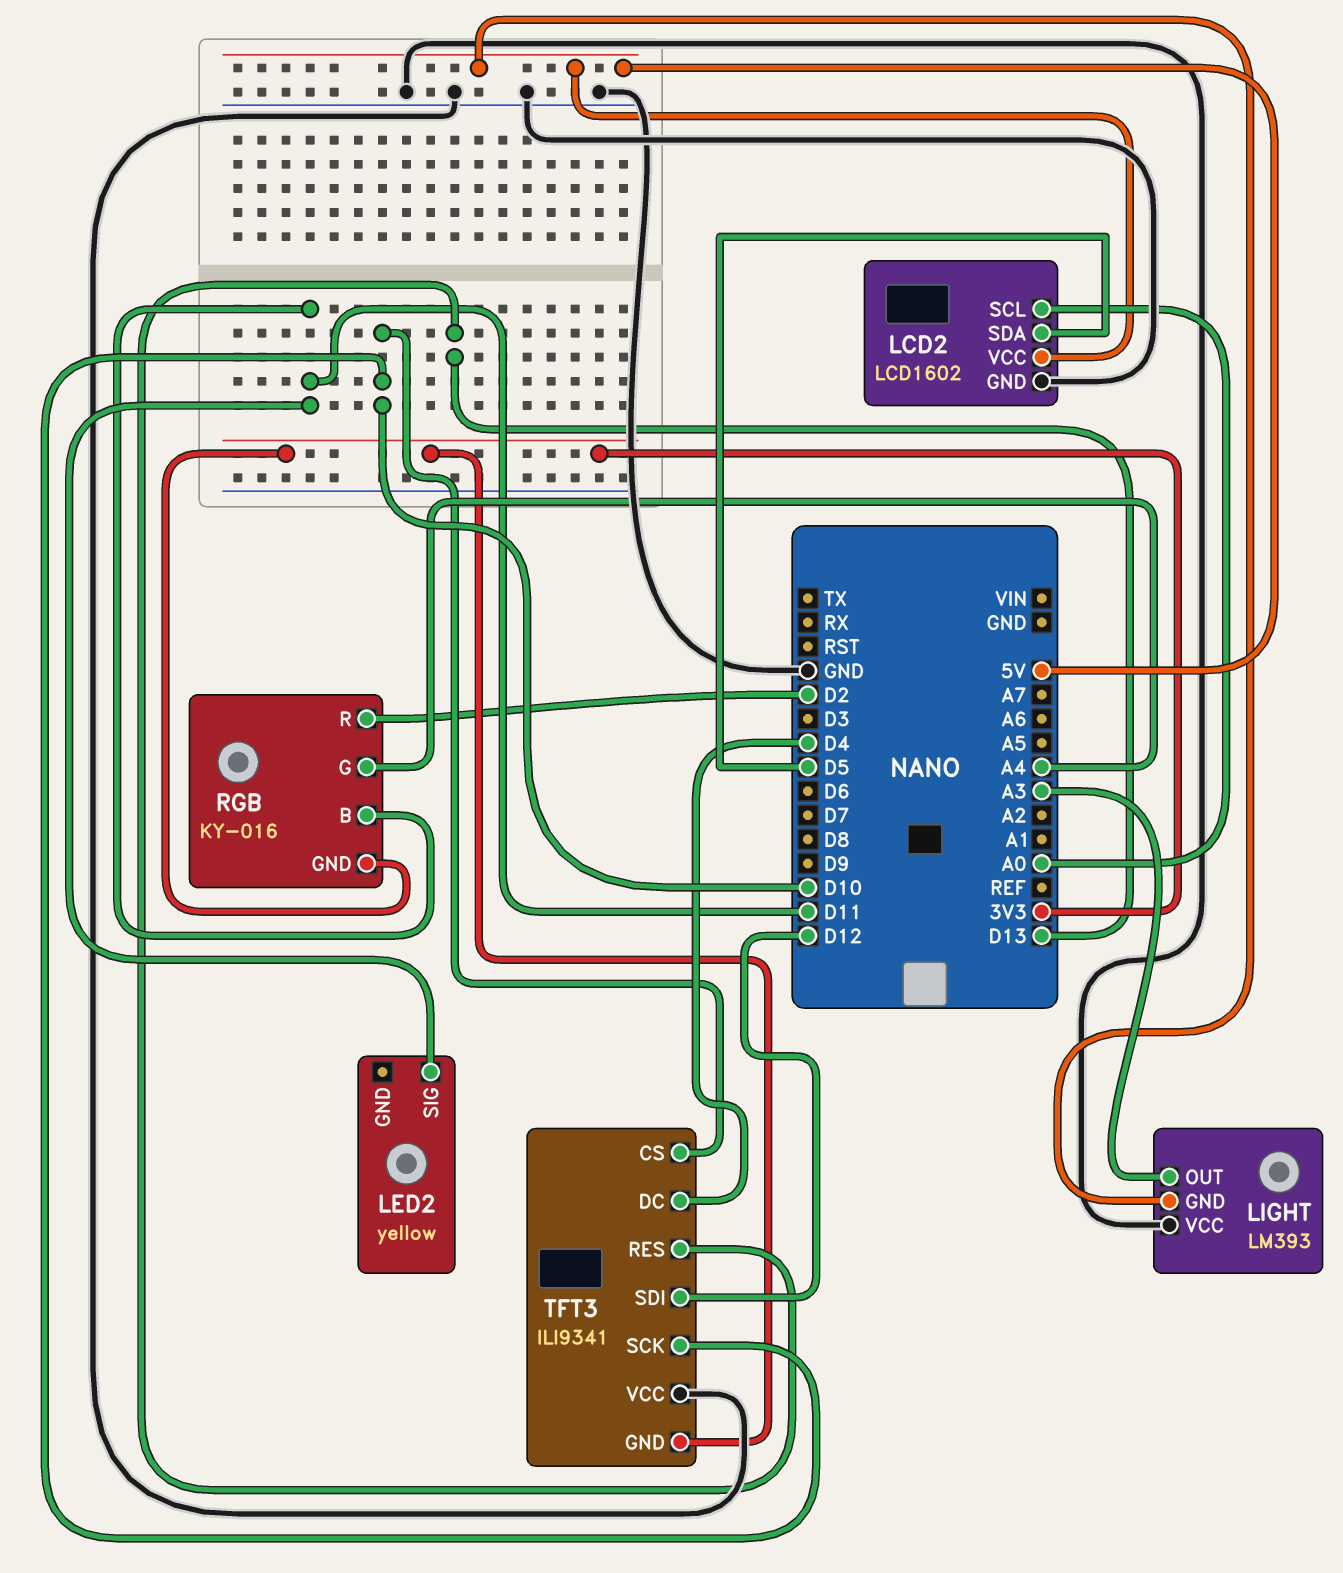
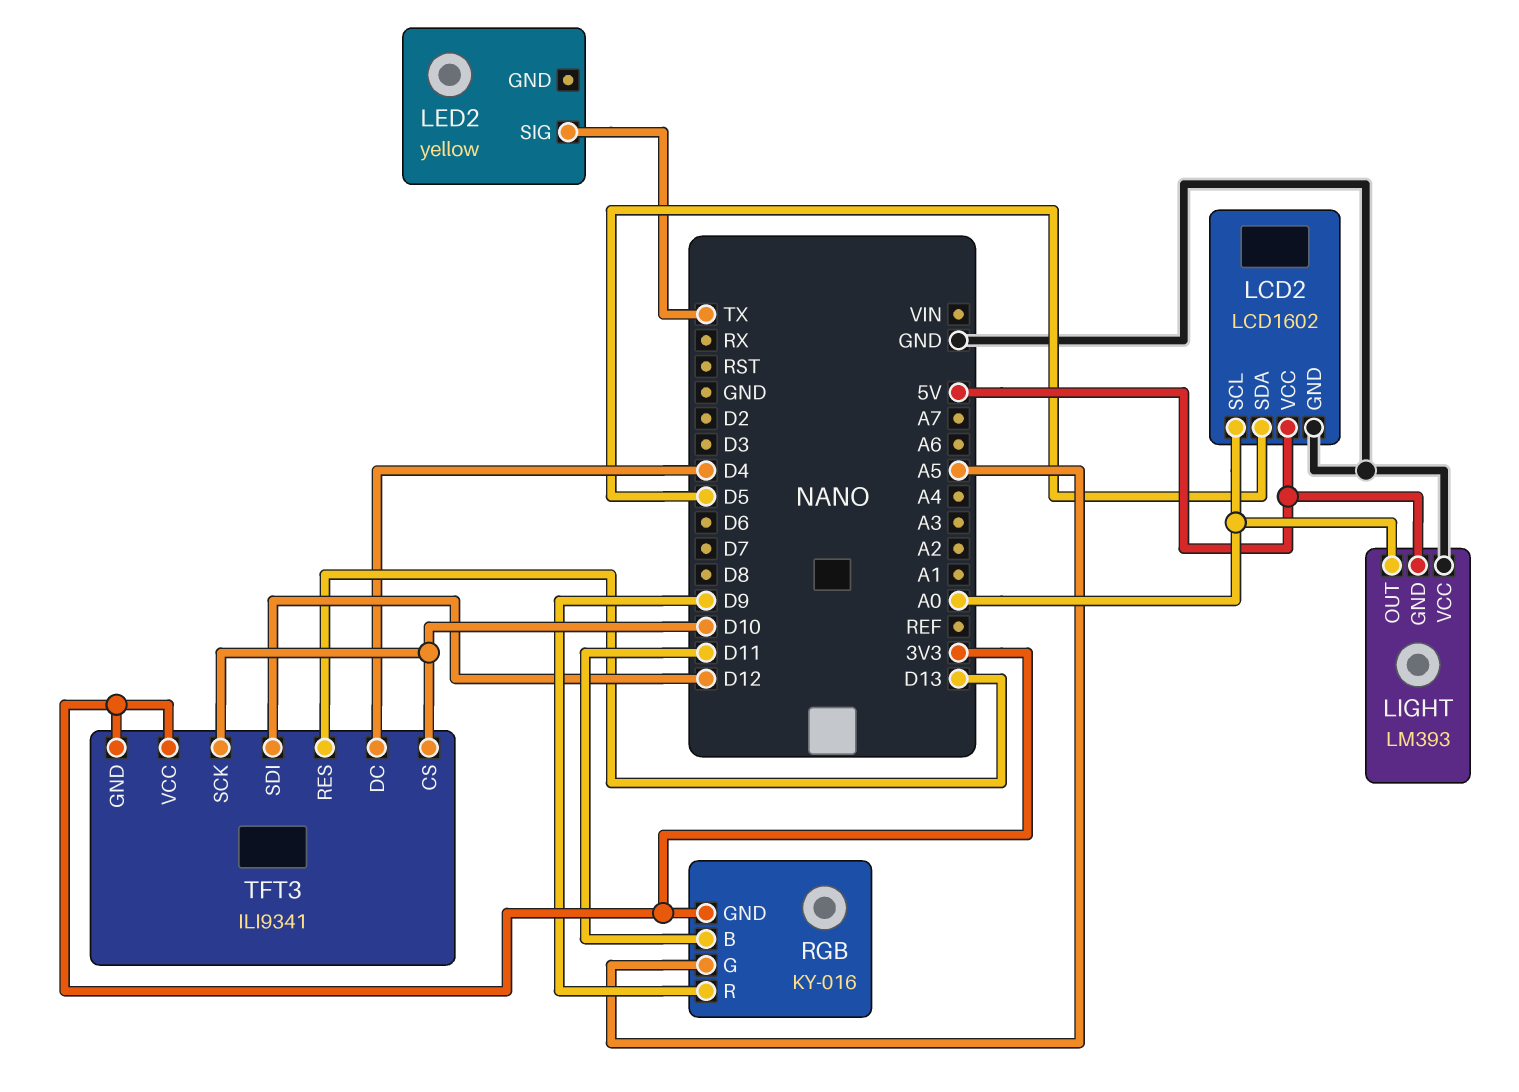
LED2 pin SIG: D11 -> TX
LIGHT pin OUT: A3 -> A0
RGB pin G: A4 -> A5
RGB pin R: D2 -> D9
TFT3 pin VCC: GND -> 3V3

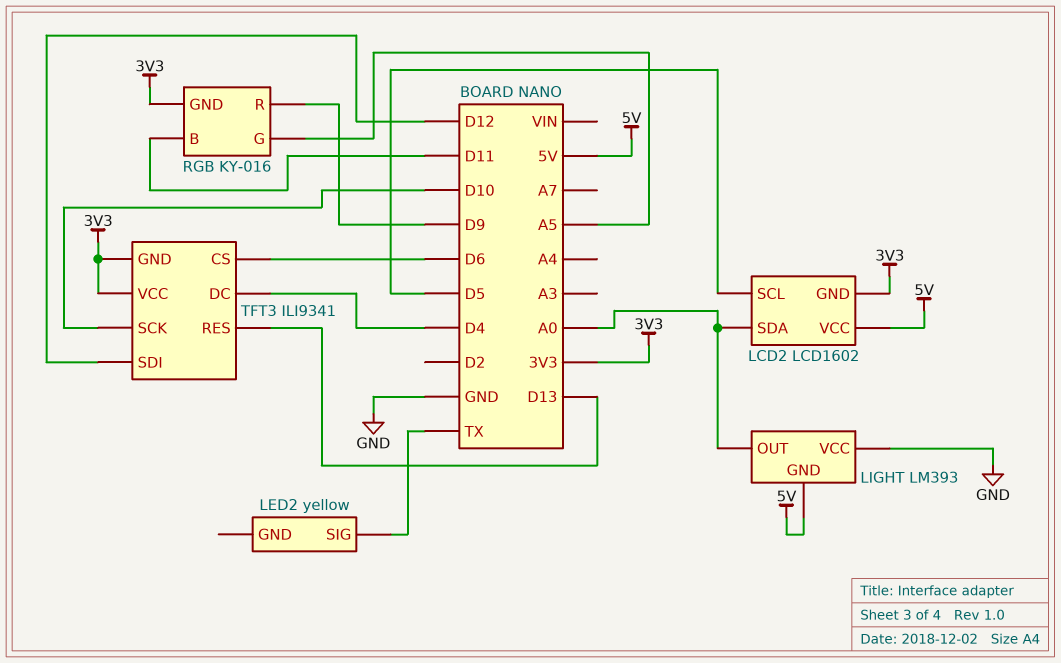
LCD2 pin GND: GND -> 3V3
LCD2 pin SCL: A0 -> D5
LCD2 pin SDA: D5 -> A0
TFT3 pin CS: D10 -> D6

